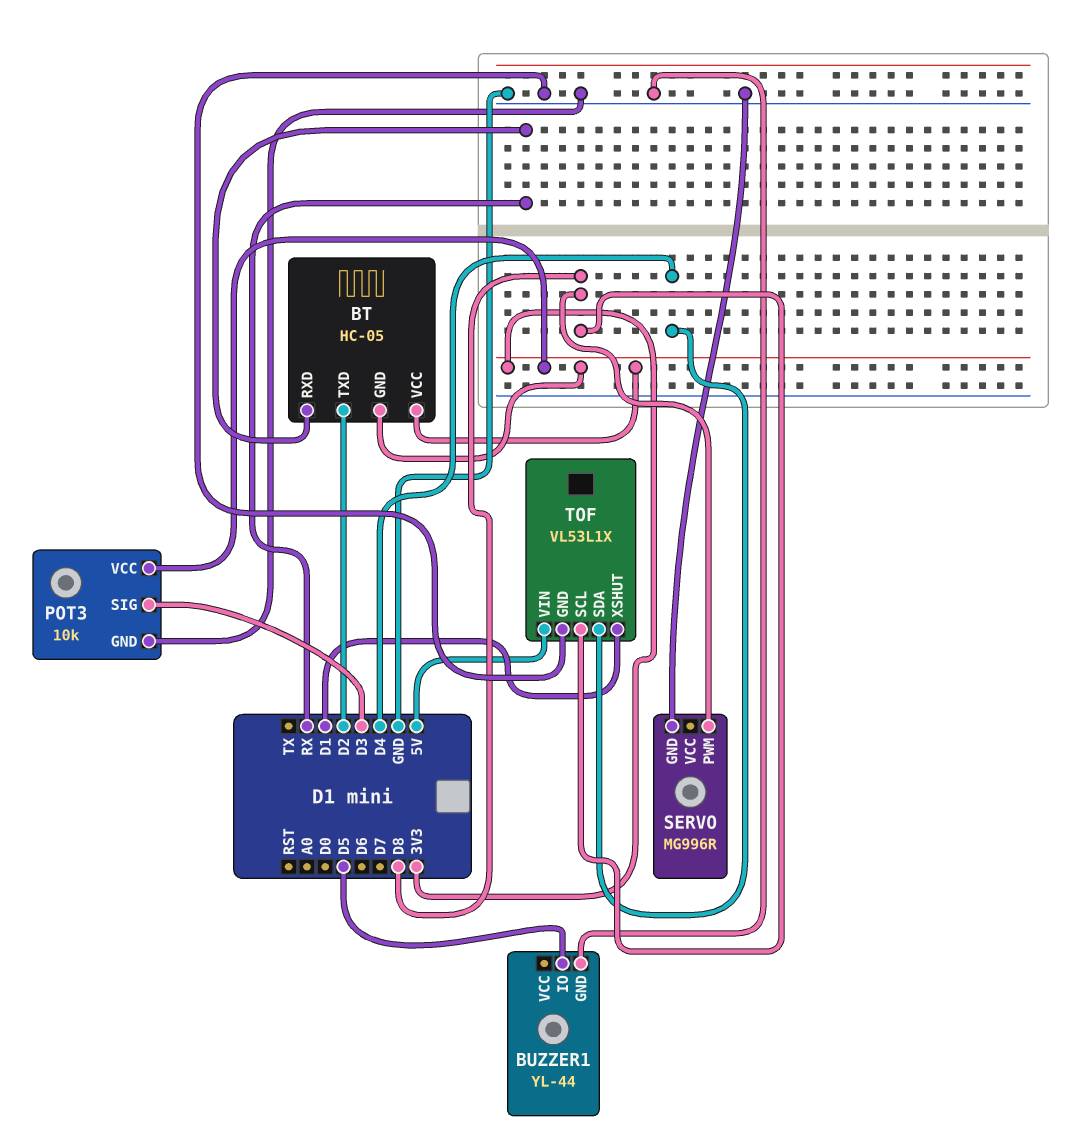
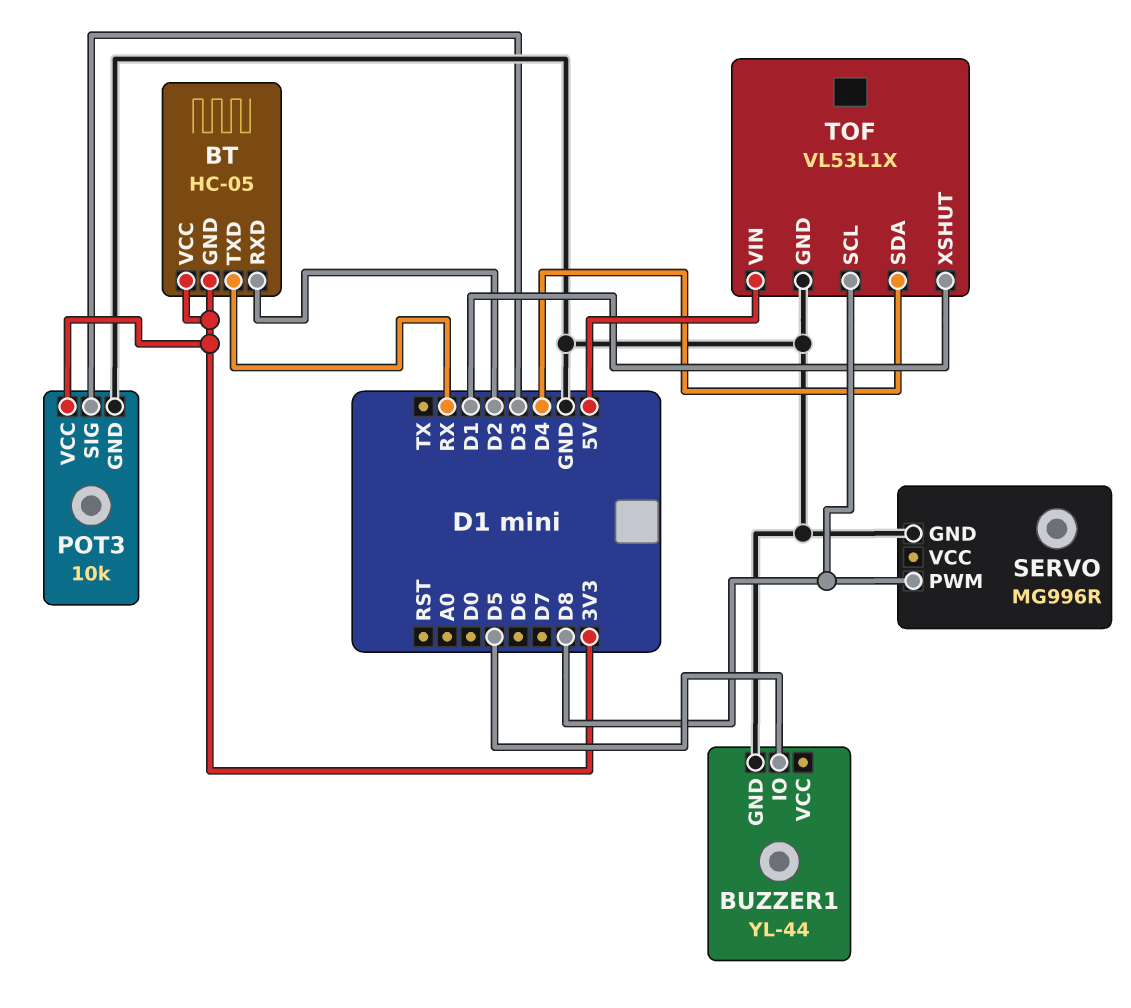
BT pin RXD: RX -> D2
BT pin TXD: D2 -> RX

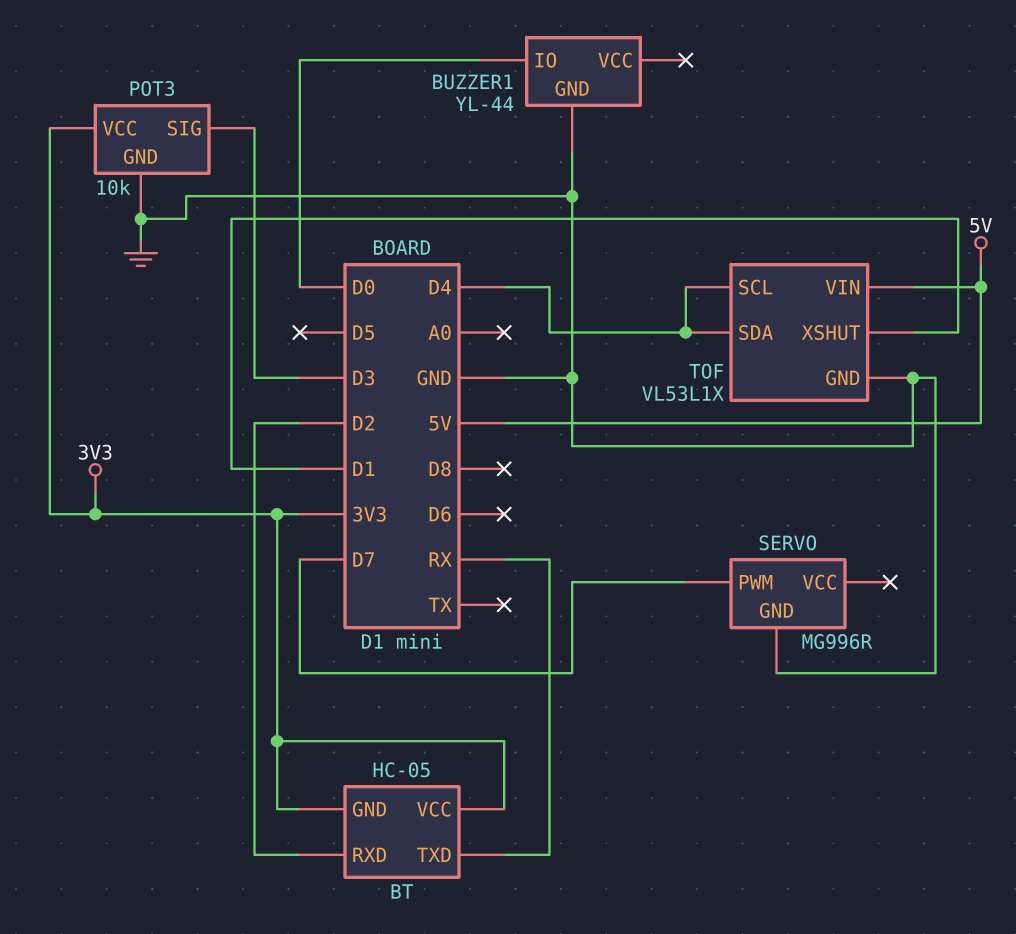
BUZZER1 pin IO: D5 -> D0
SERVO pin PWM: D8 -> D7
TOF pin SCL: D8 -> D4

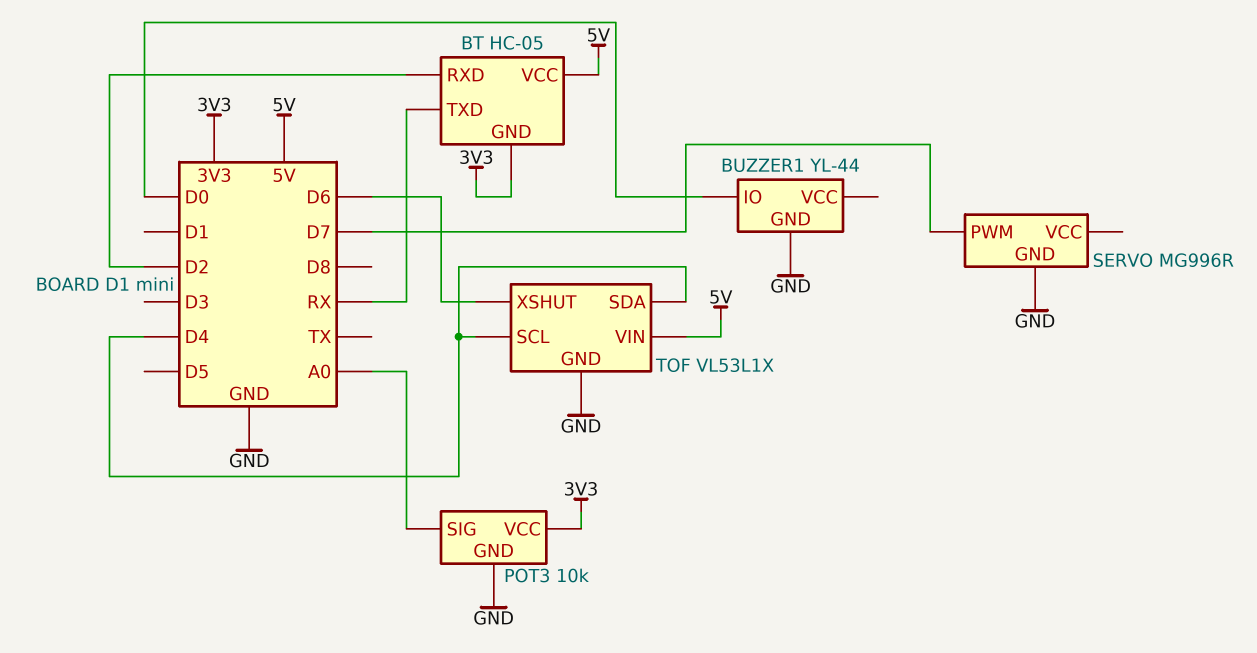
BT pin VCC: 3V3 -> 5V
POT3 pin SIG: D3 -> A0
TOF pin XSHUT: D1 -> D6

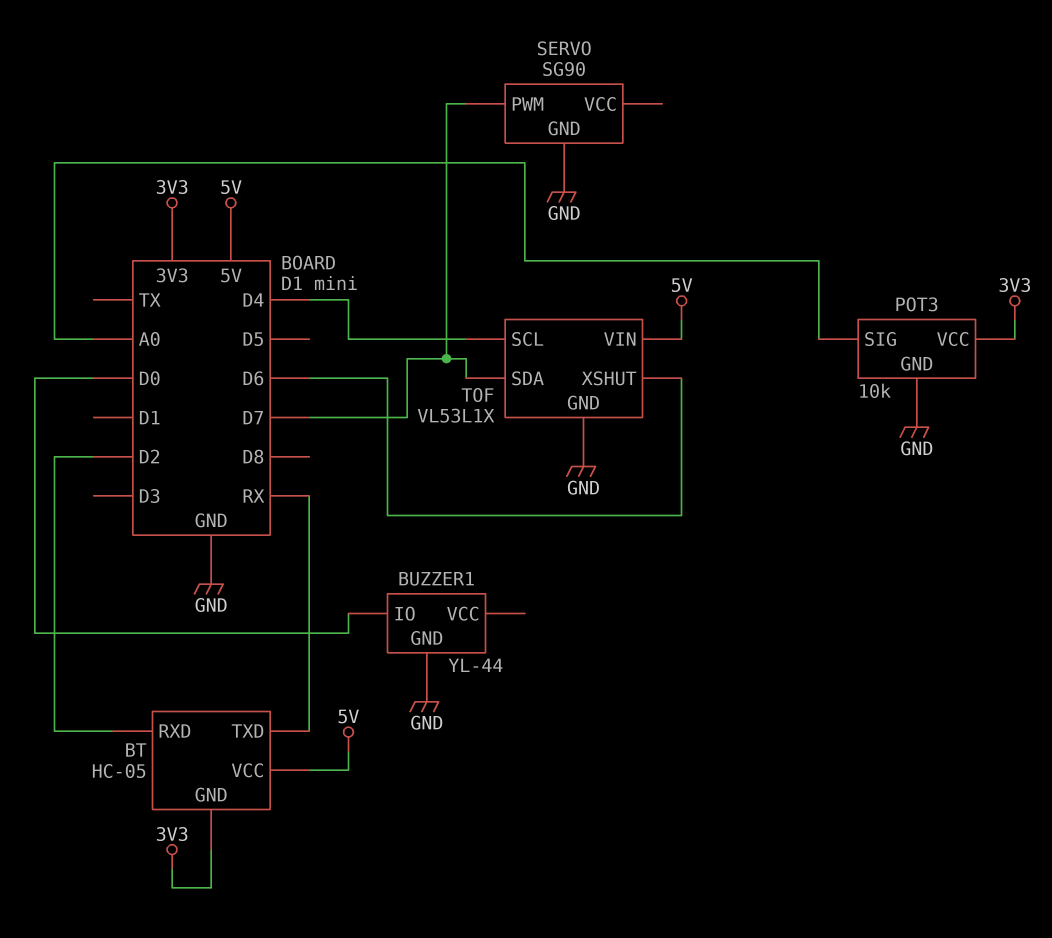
SERVO: MG996R -> SG90
TOF pin SDA: D4 -> D7

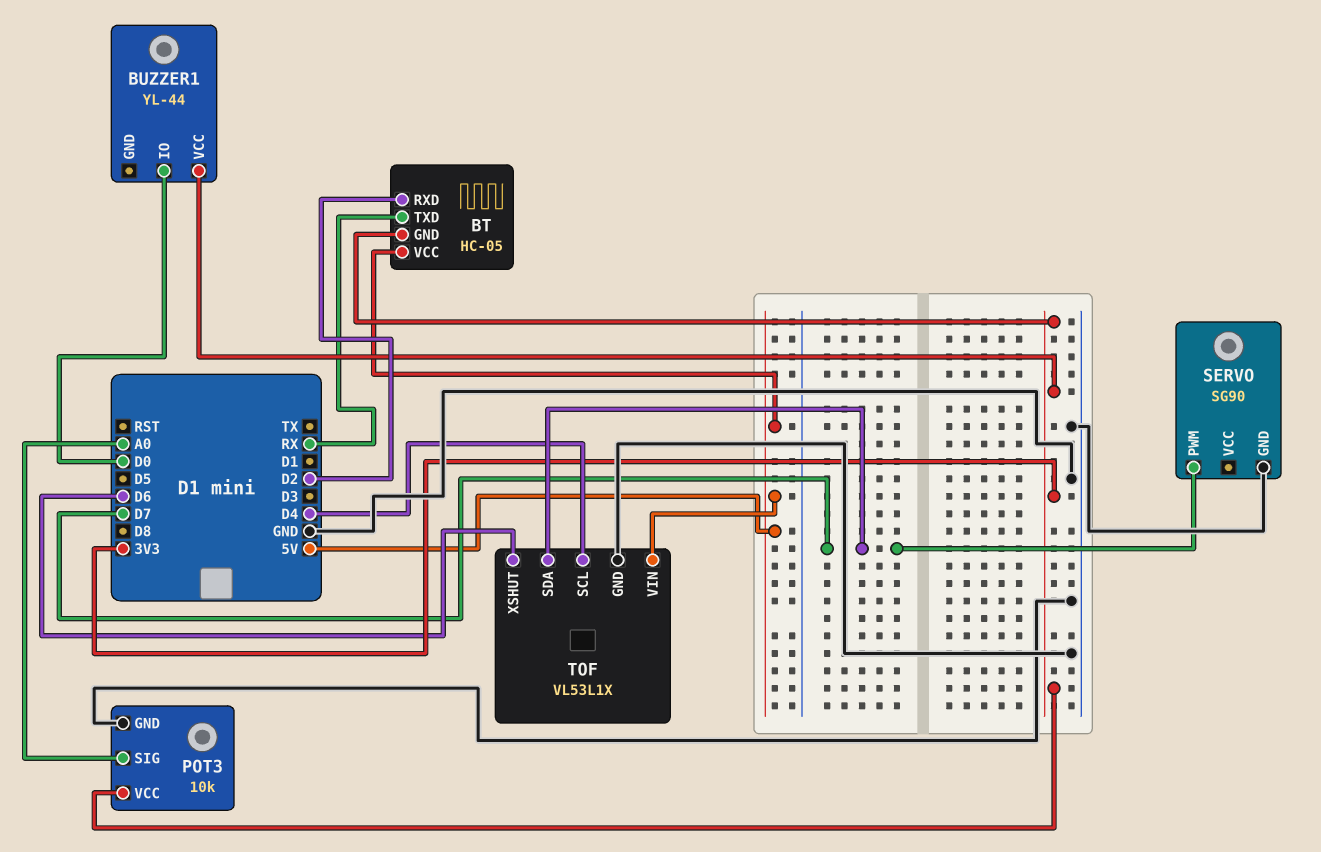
BUZZER1 pin GND: GND -> none
BUZZER1 pin VCC: none -> 3V3

